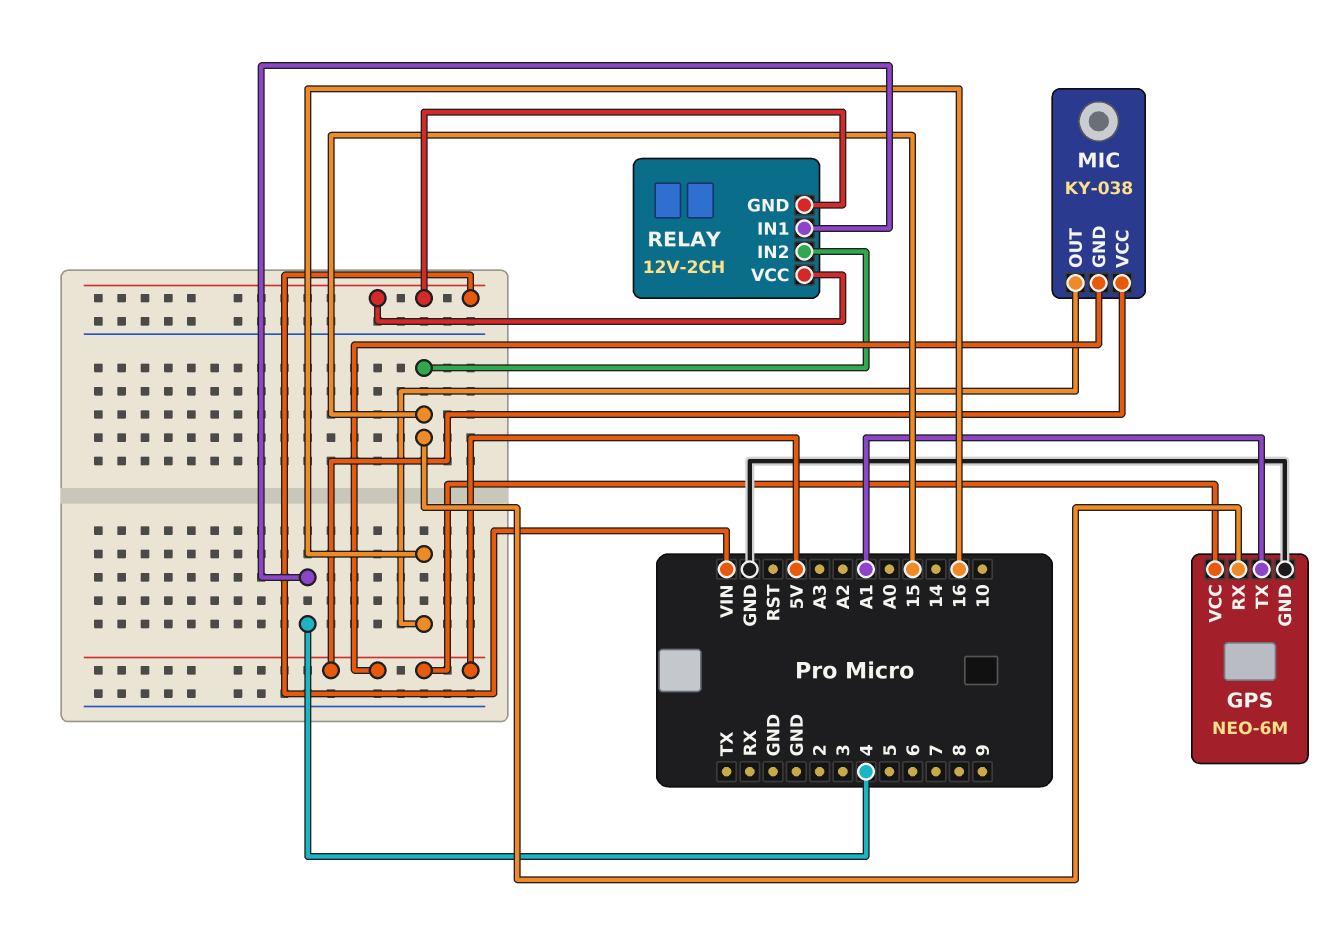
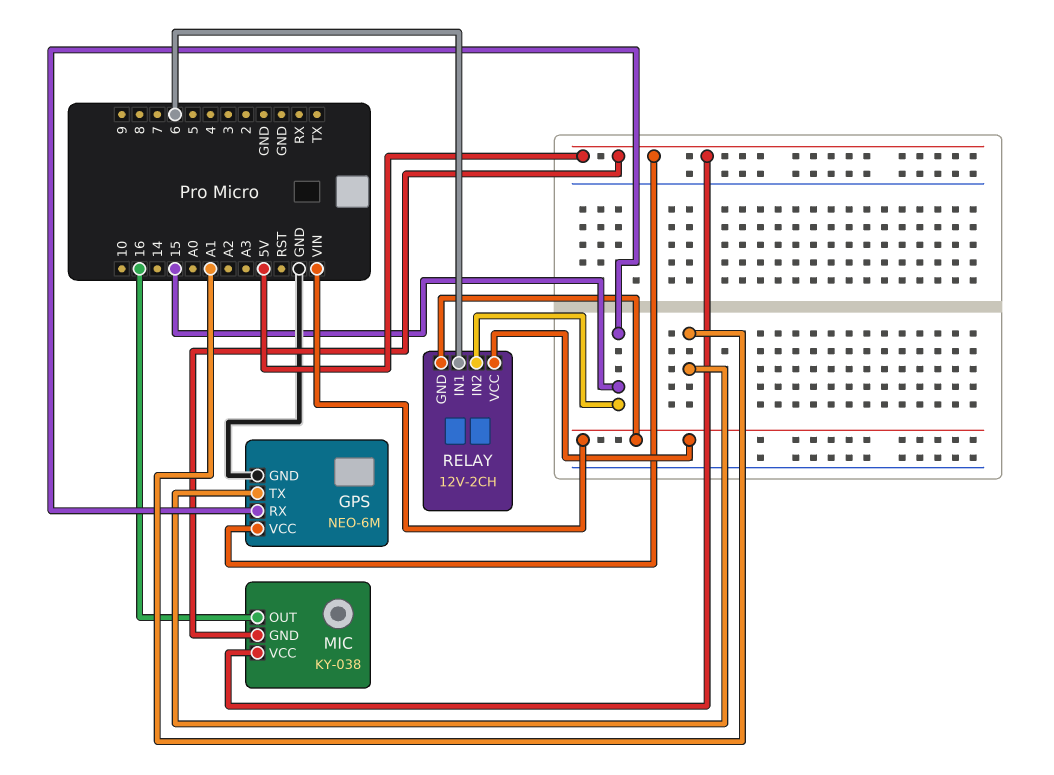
RELAY pin IN1: 4 -> 6

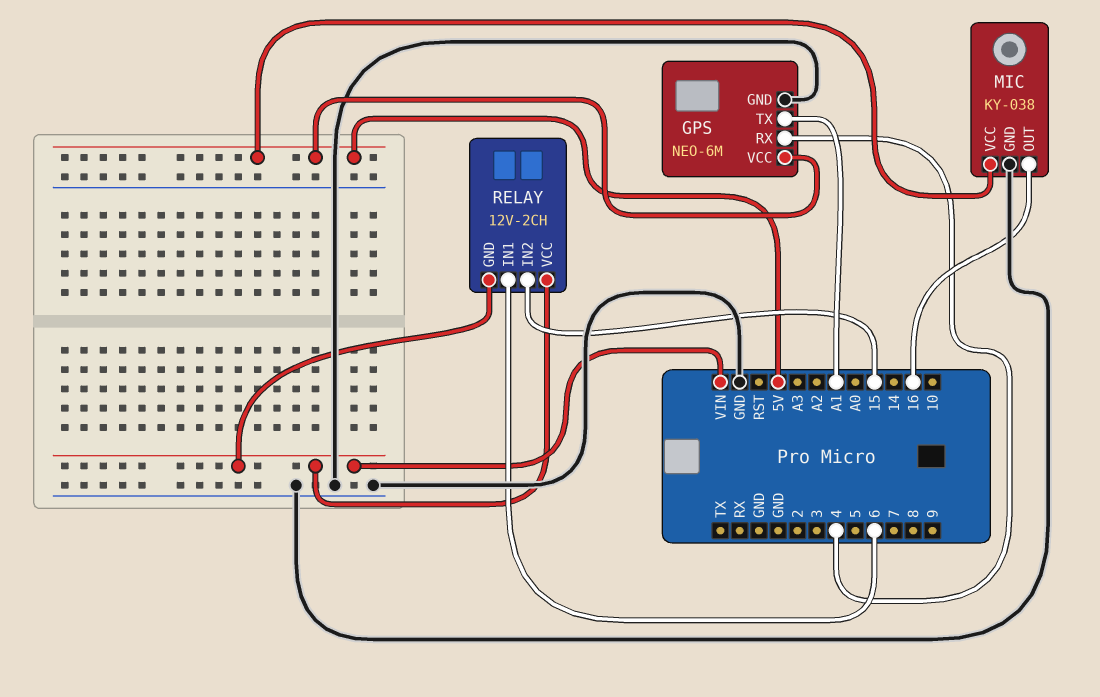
GPS pin RX: 15 -> 4
MIC pin GND: 5V -> GND

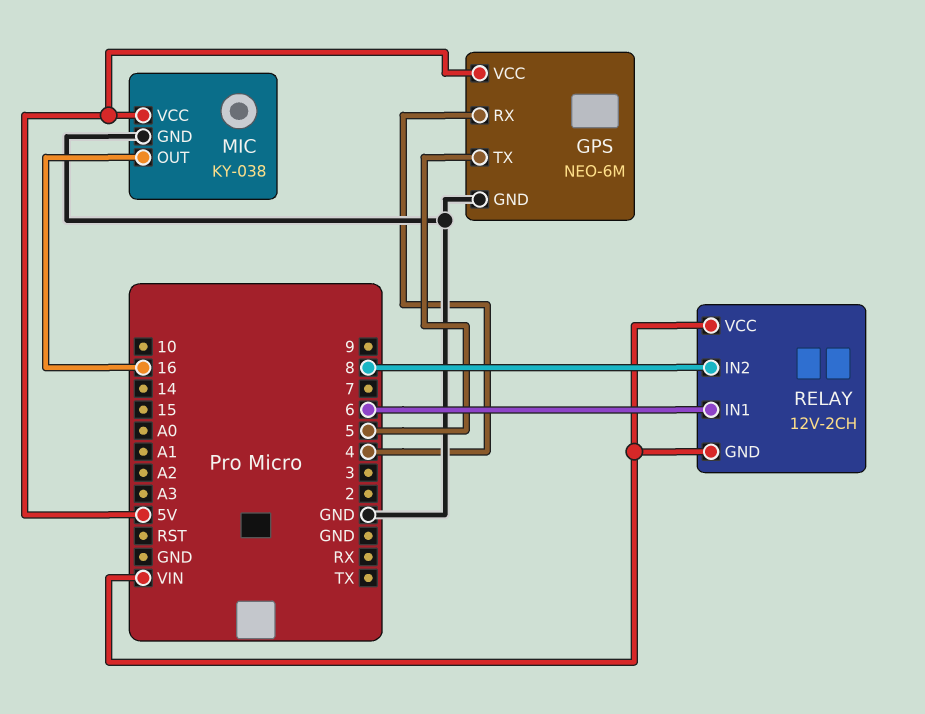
GPS pin TX: A1 -> 5
RELAY pin IN2: 15 -> 8

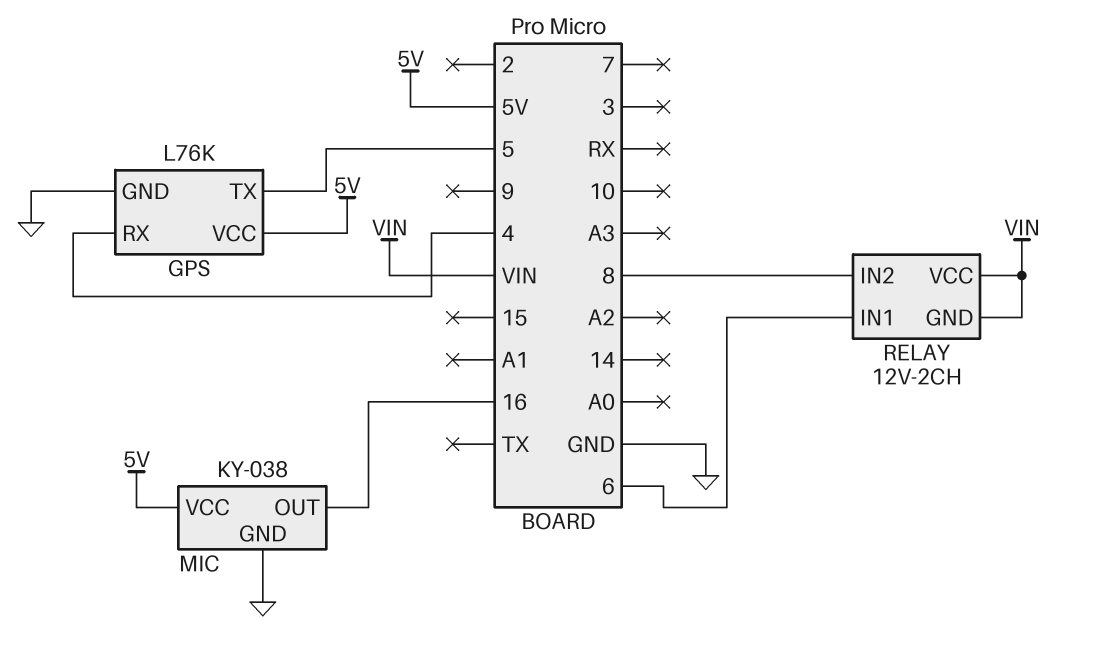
GPS: NEO-6M -> L76K

